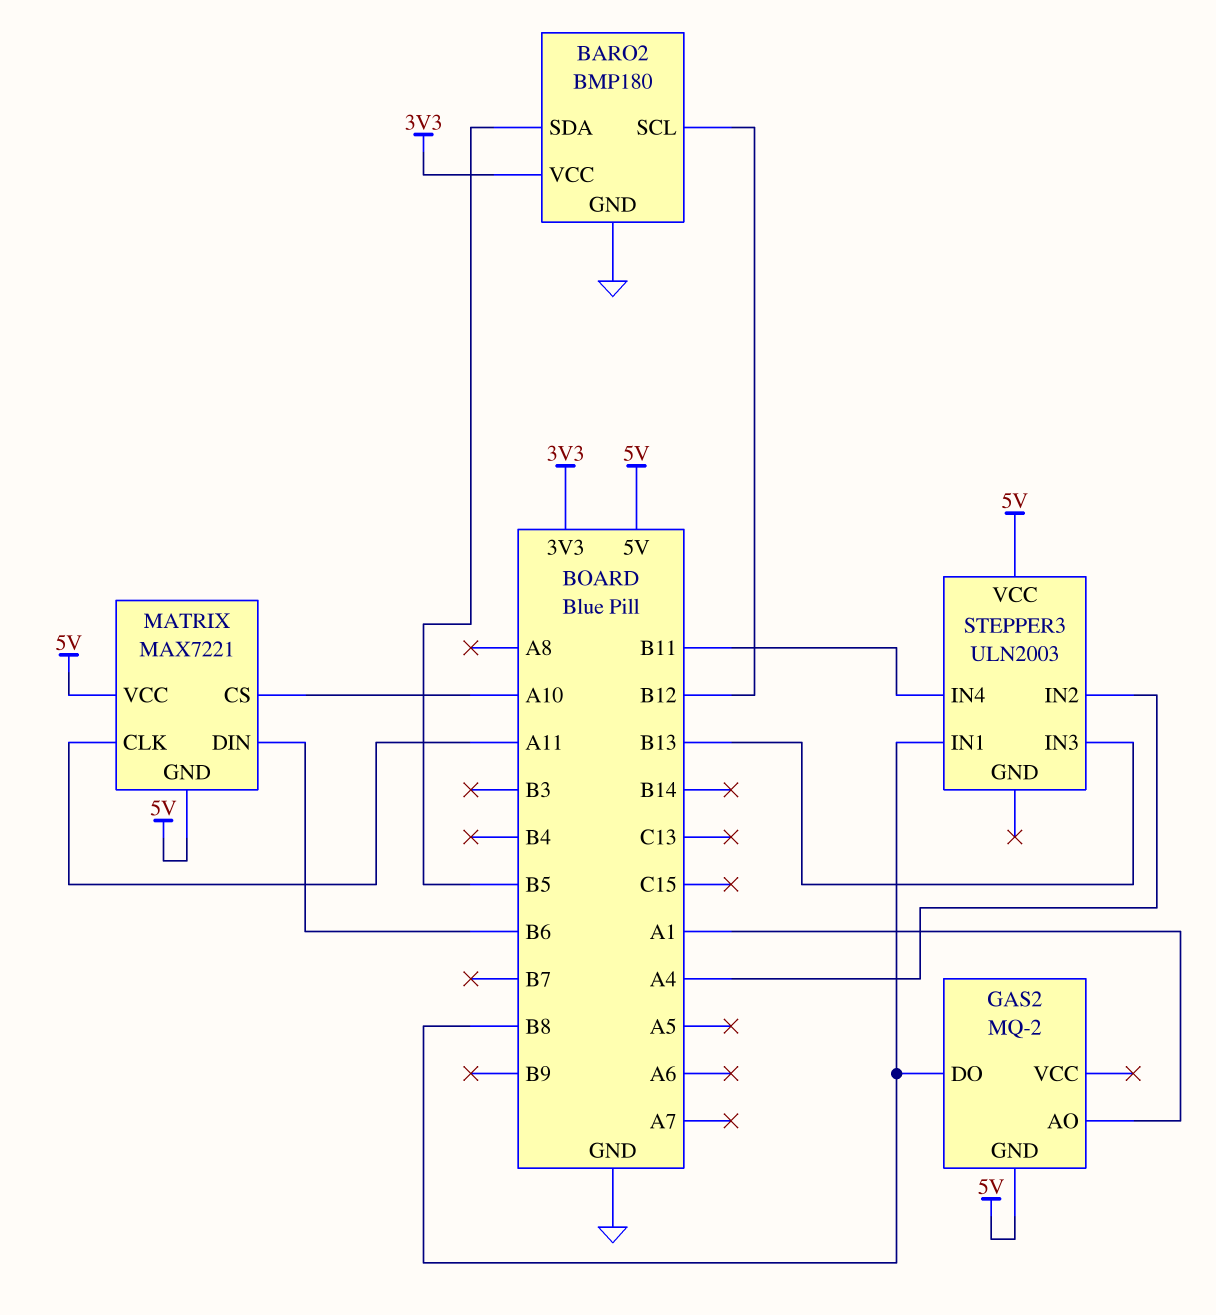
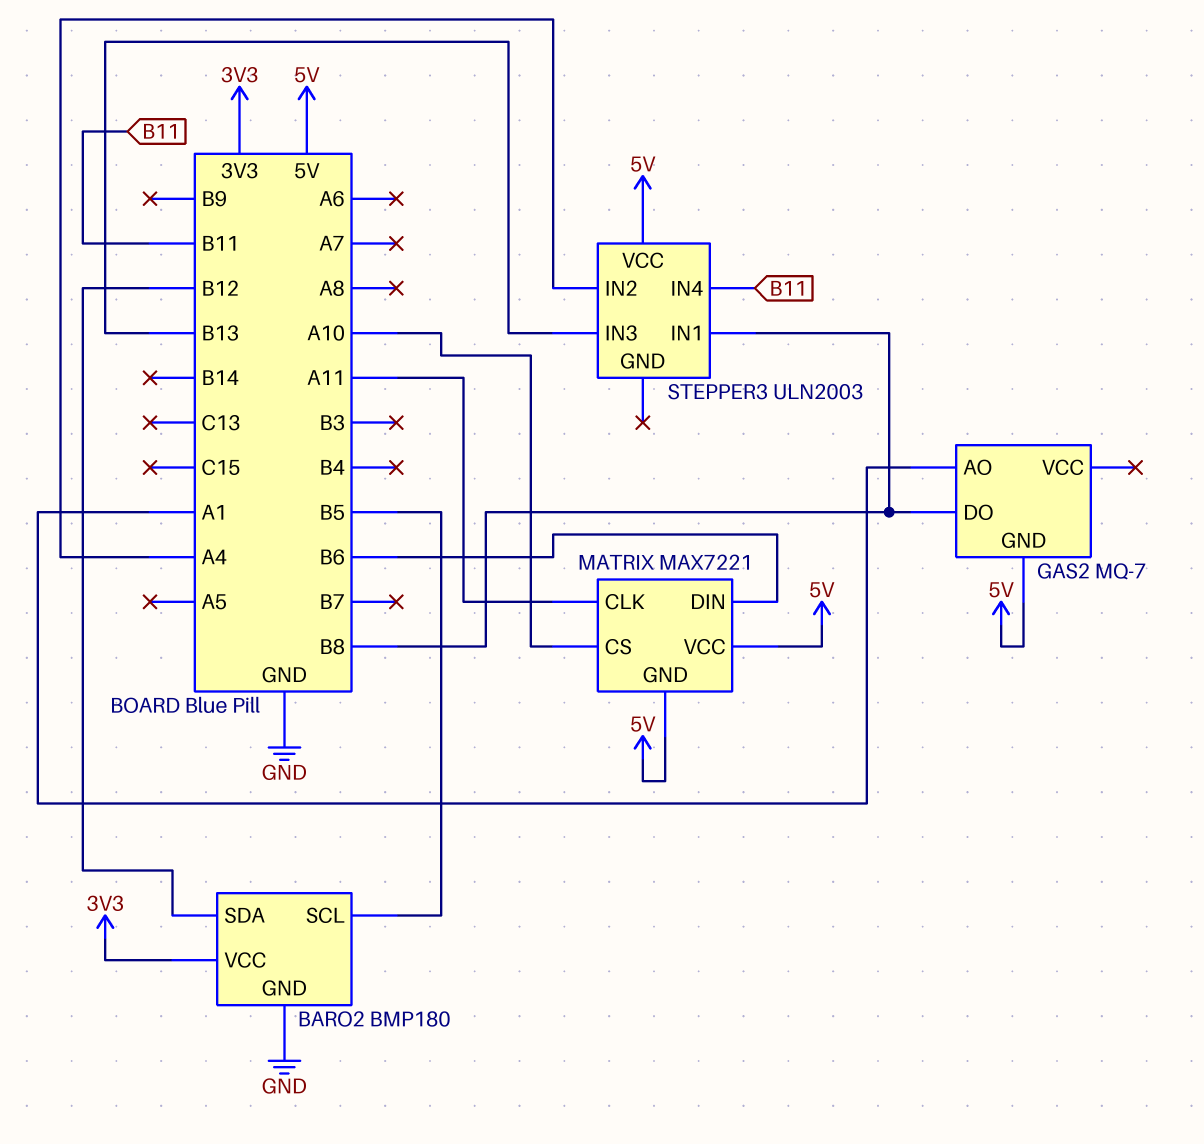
BARO2 pin SCL: B12 -> B5
BARO2 pin SDA: B5 -> B12
GAS2: MQ-2 -> MQ-7

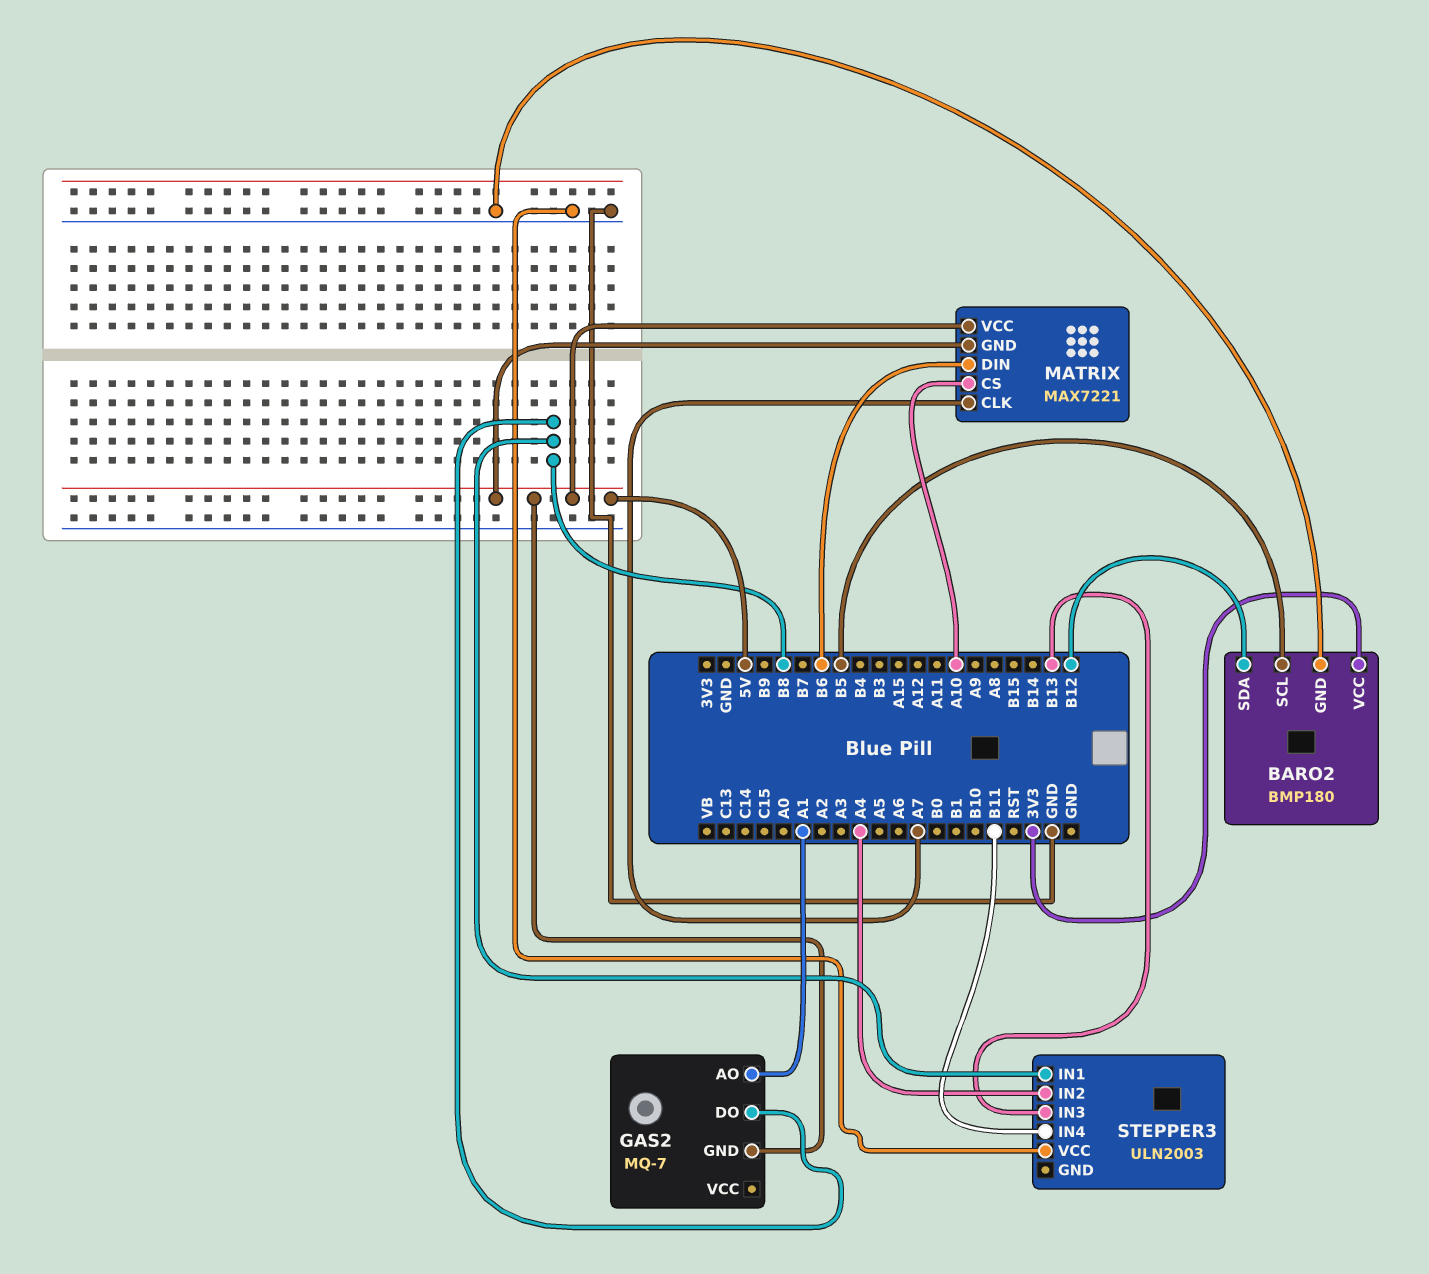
MATRIX pin CLK: A11 -> A7
STEPPER3 pin VCC: 5V -> GND

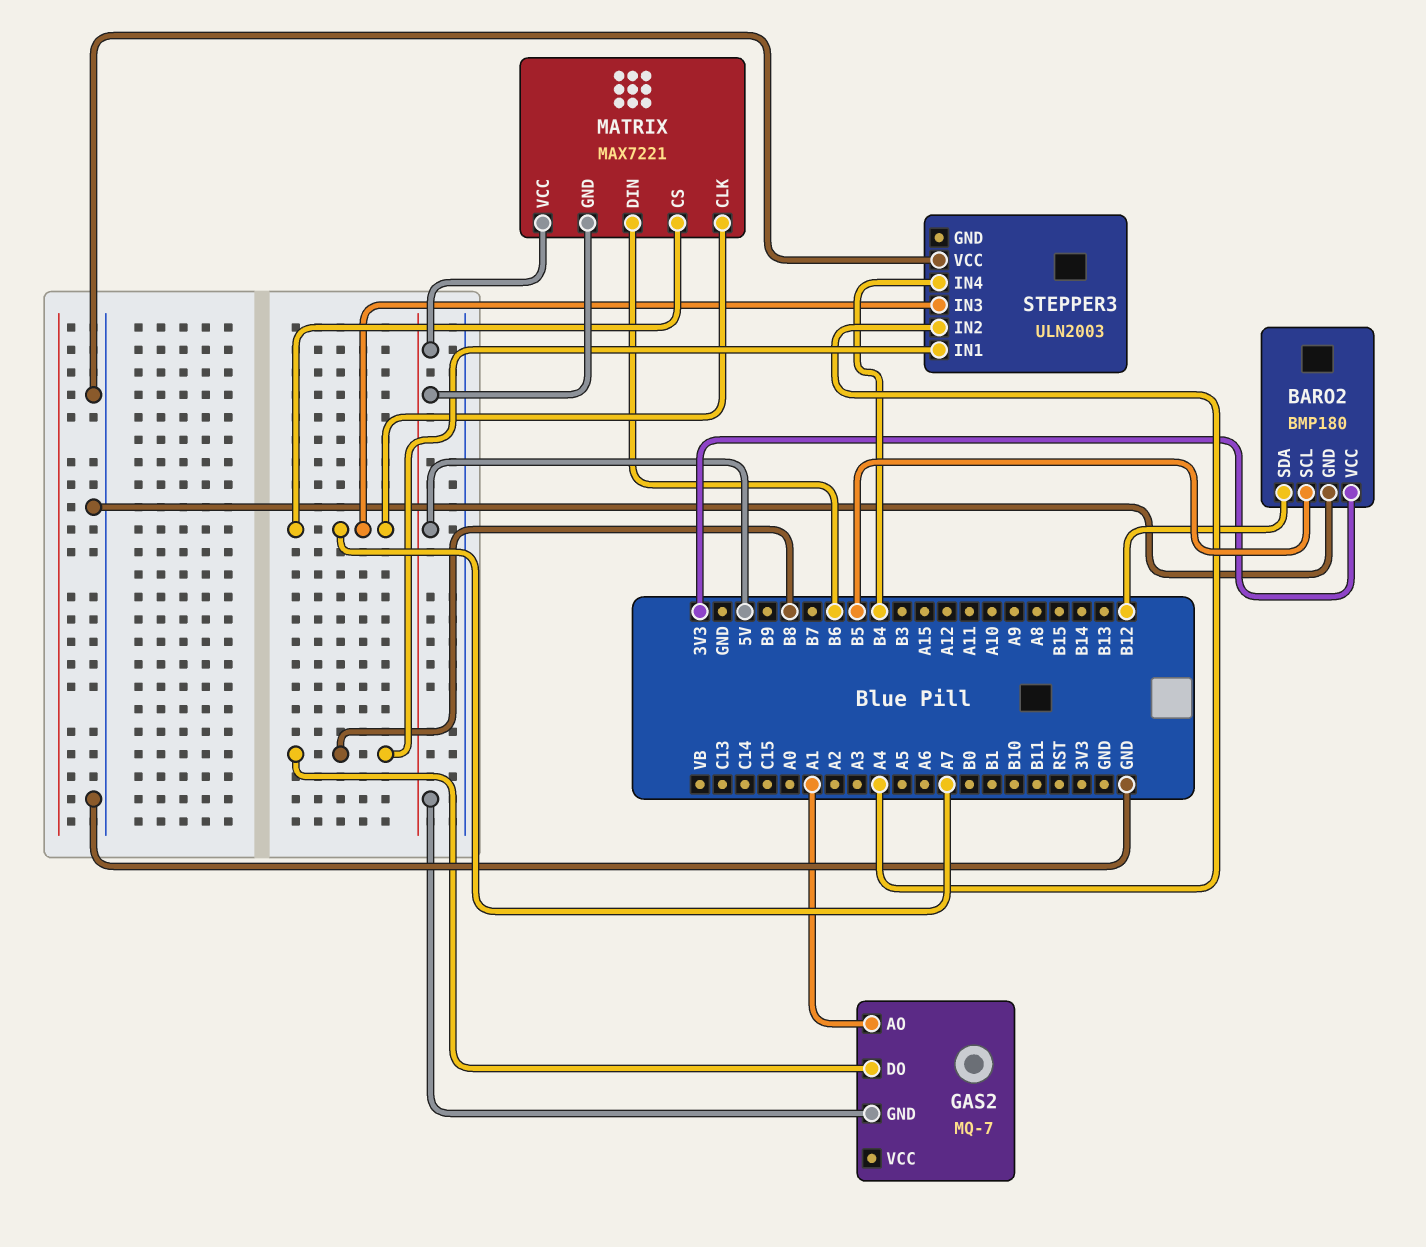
MATRIX pin CS: A10 -> A7
STEPPER3 pin IN3: B13 -> A7
STEPPER3 pin IN4: B11 -> B4

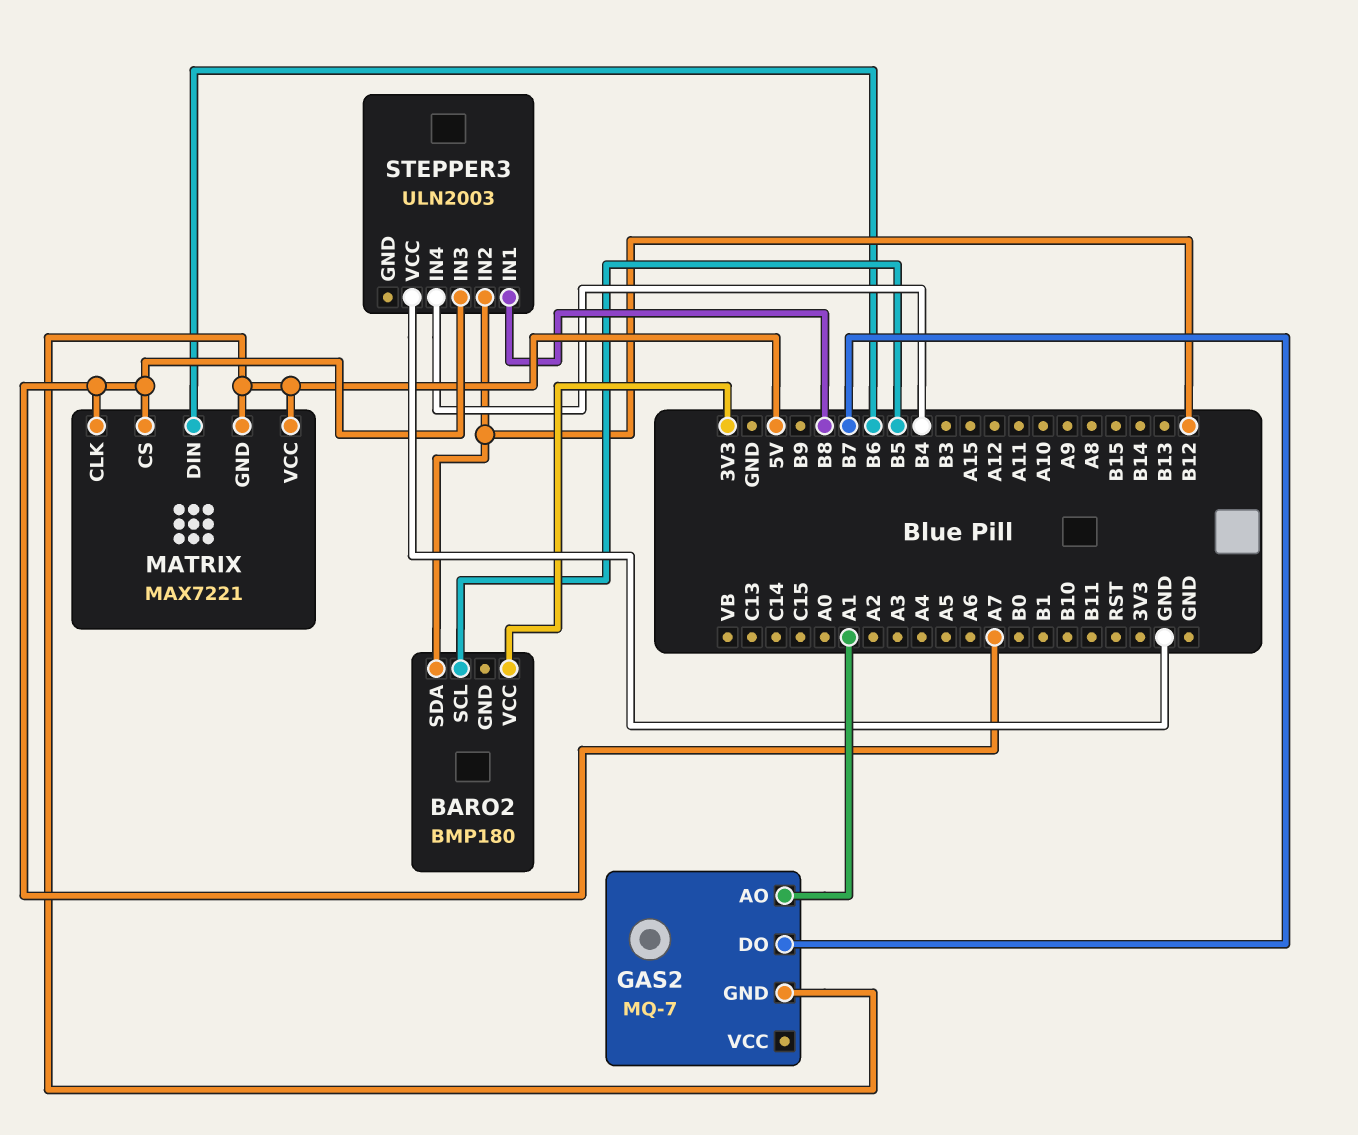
BARO2 pin GND: GND -> none
GAS2 pin DO: B8 -> B7
STEPPER3 pin IN2: A4 -> B12

